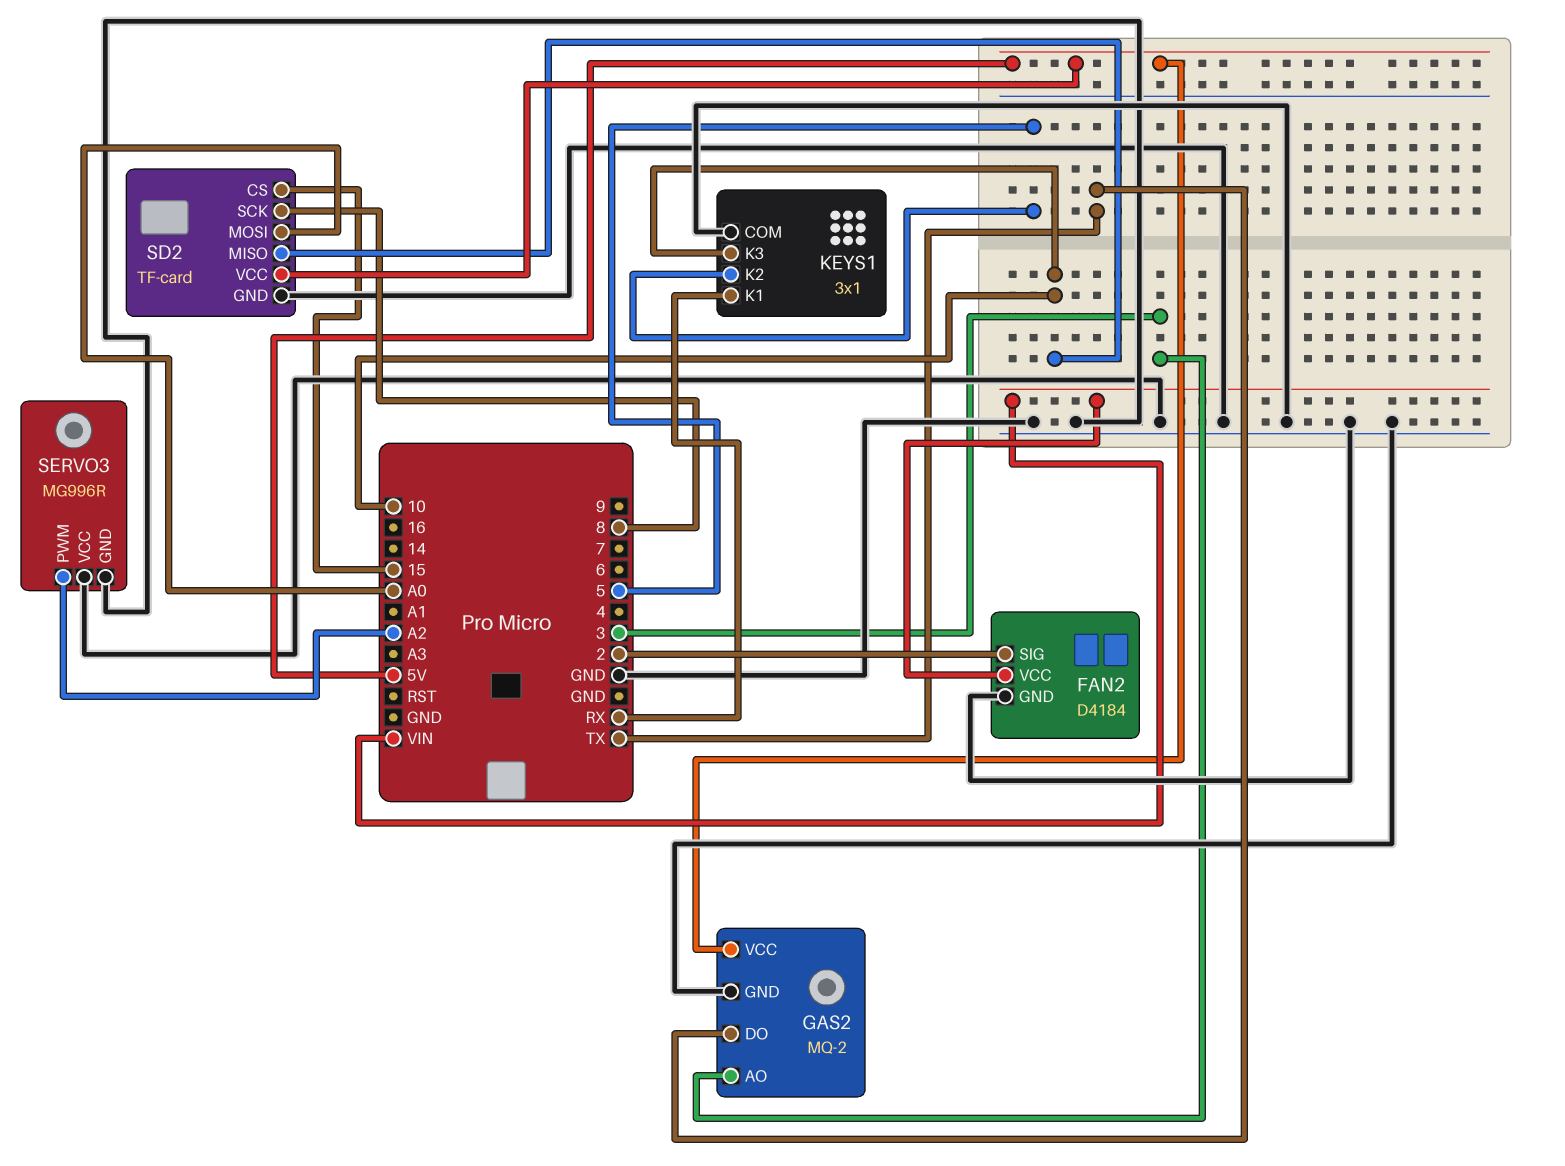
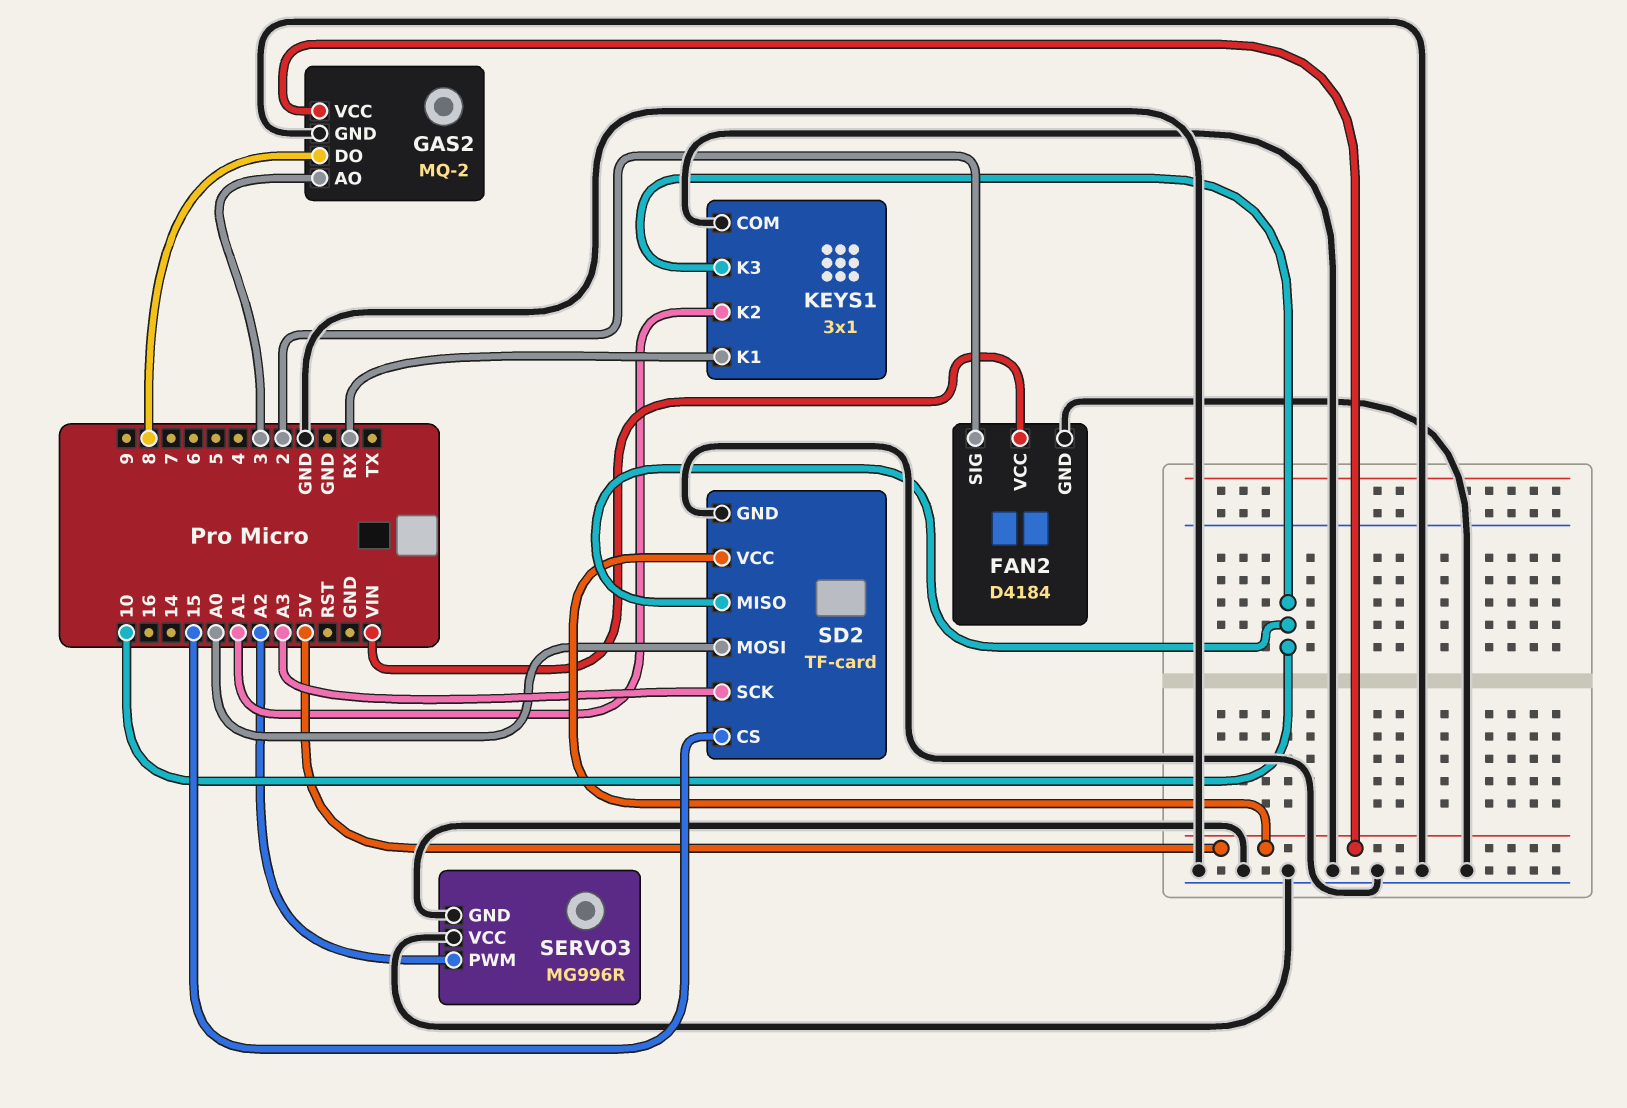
GAS2 pin DO: TX -> 8
KEYS1 pin K2: 5 -> A1
SD2 pin SCK: 8 -> A3

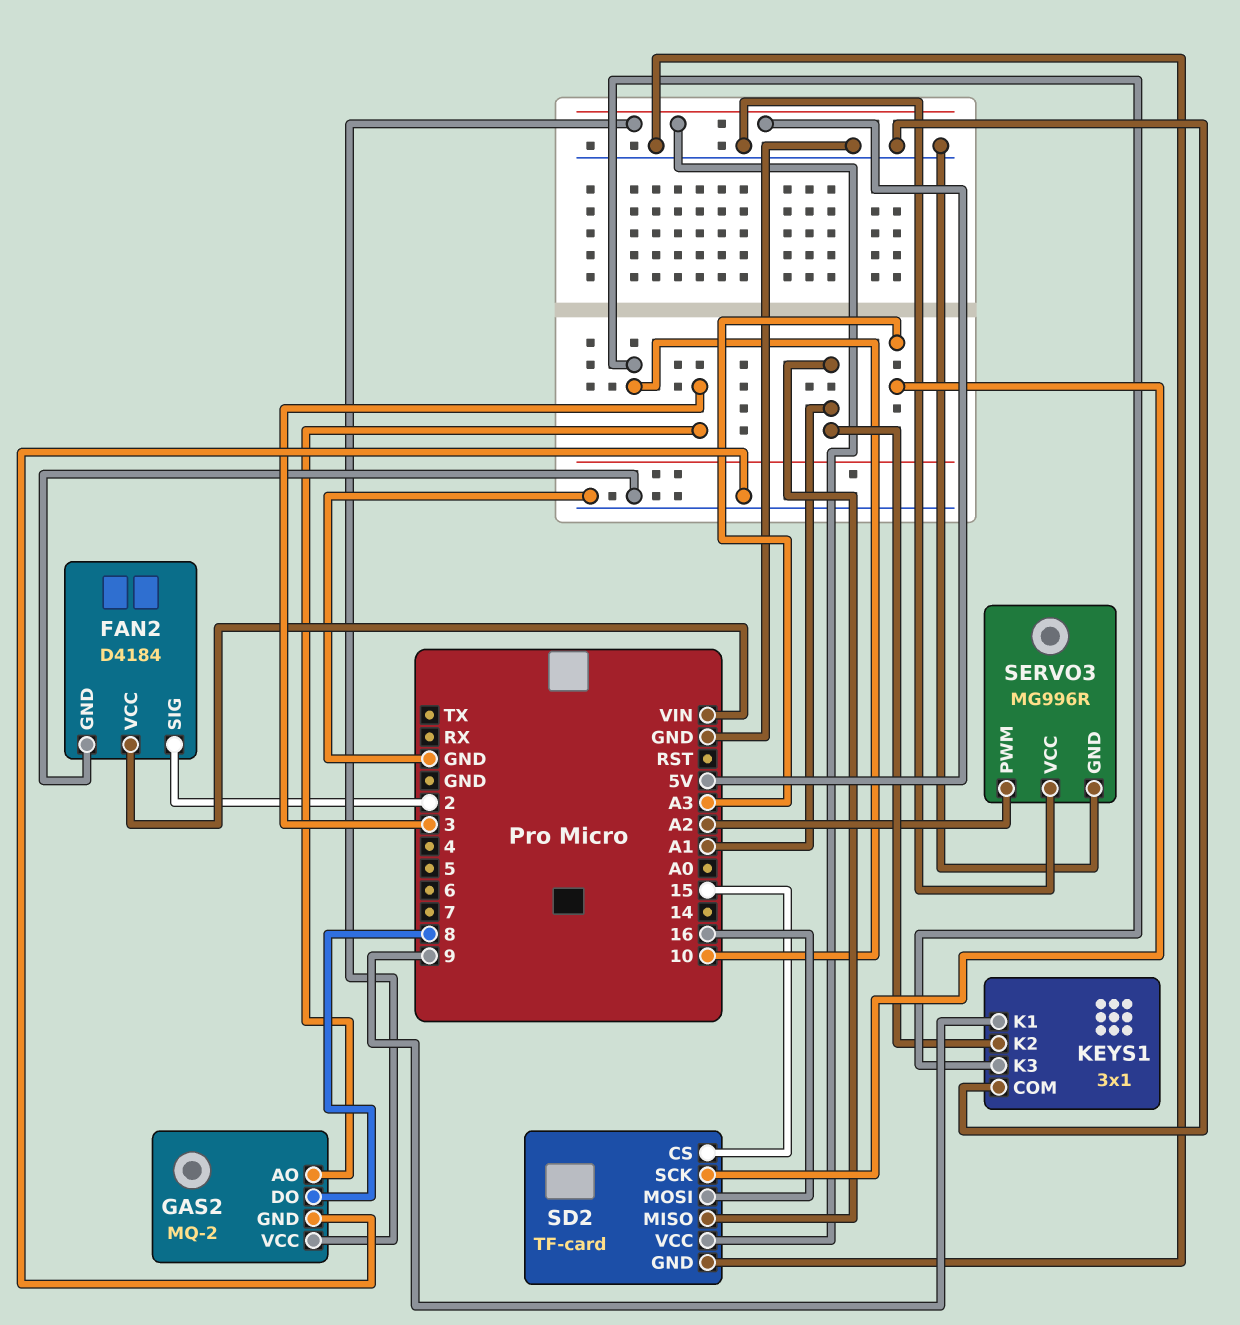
KEYS1 pin K1: RX -> 9
SD2 pin MISO: 10 -> A1
SD2 pin MOSI: A0 -> 16

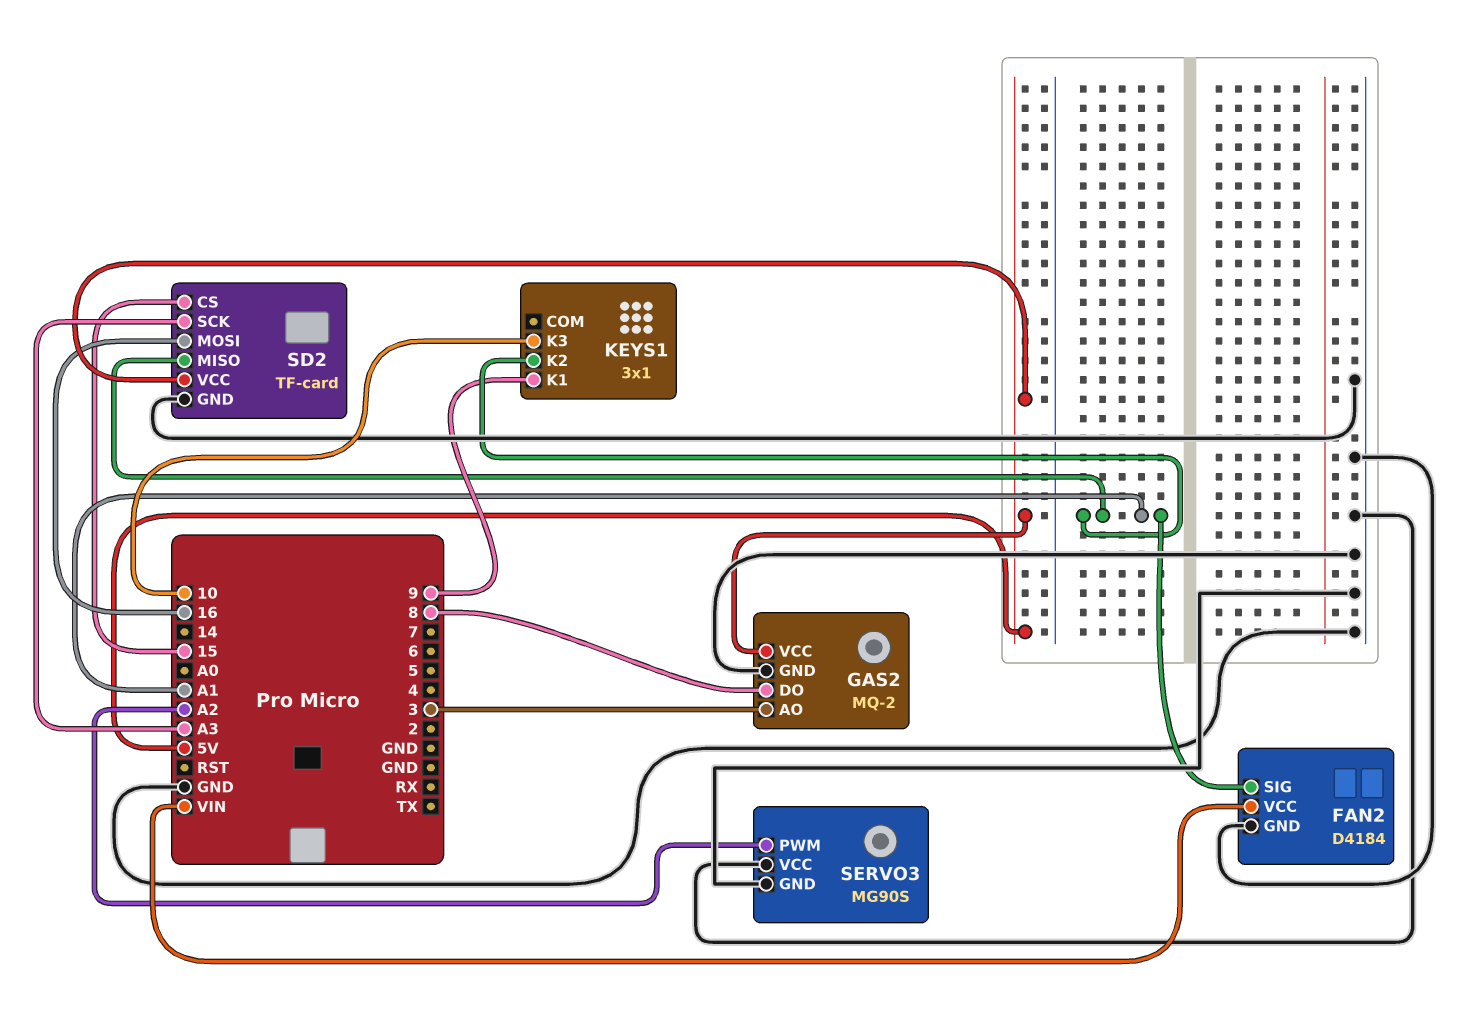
FAN2 pin SIG: 2 -> A1
KEYS1 pin COM: GND -> none
SERVO3: MG996R -> MG90S

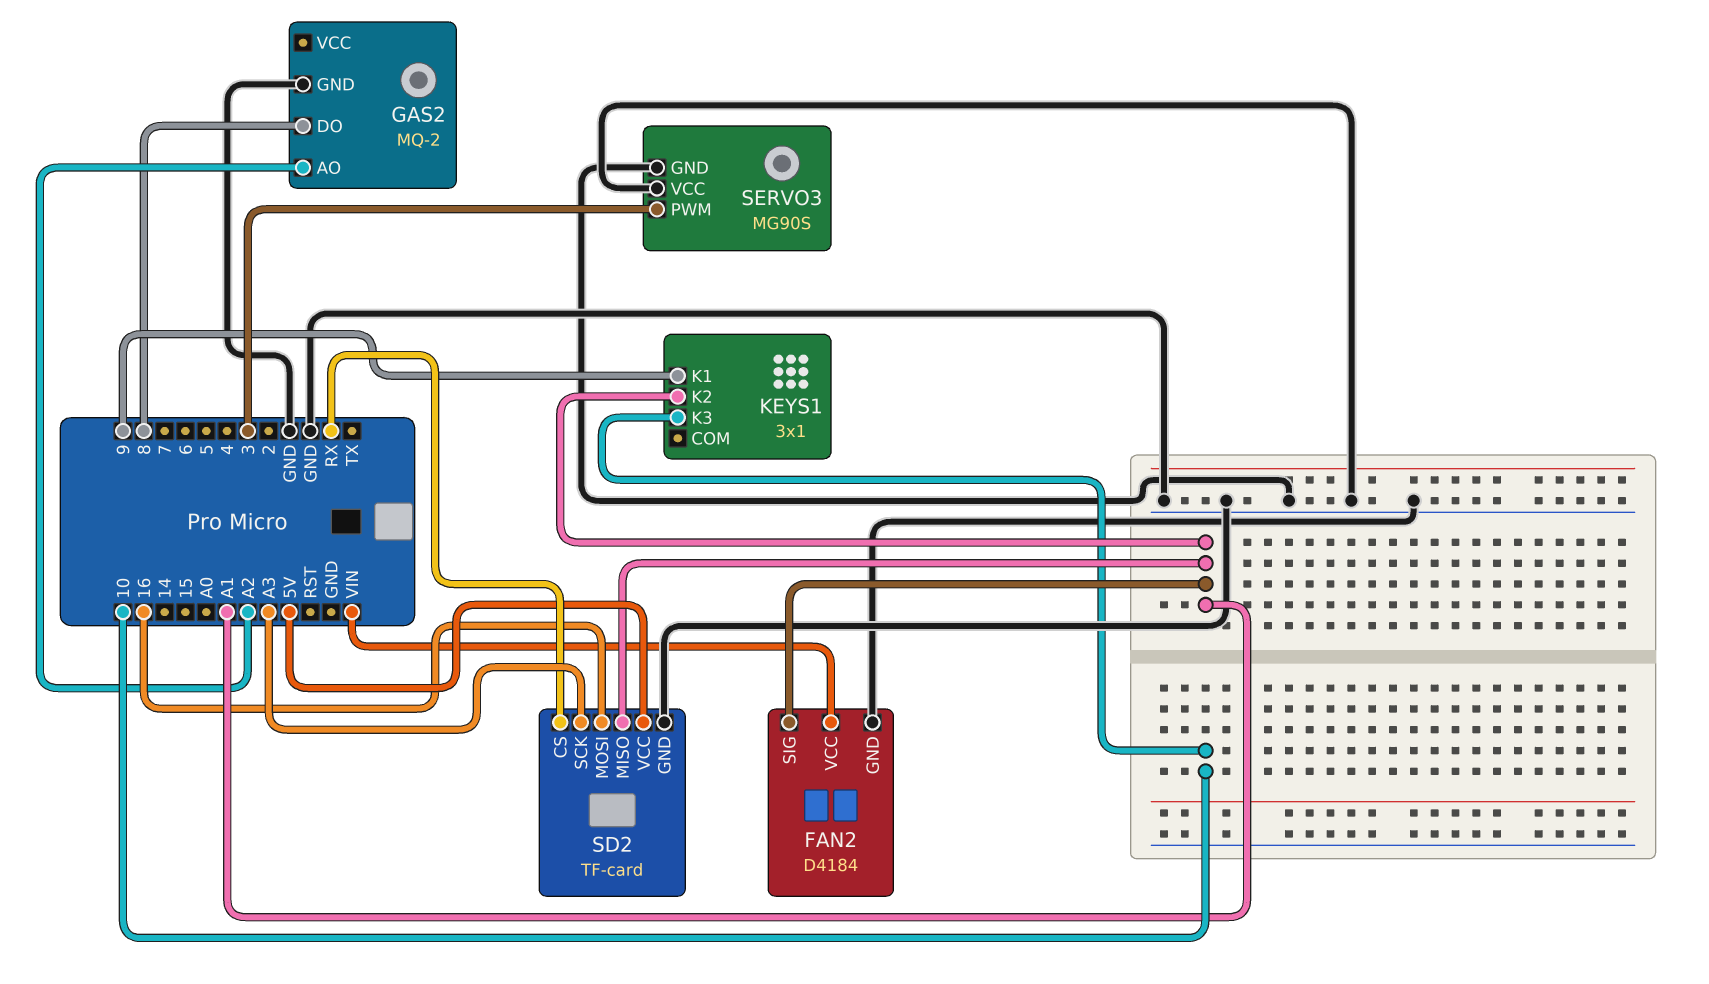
GAS2 pin AO: 3 -> A2
GAS2 pin VCC: 5V -> none
SD2 pin CS: 15 -> RX
SERVO3 pin PWM: A2 -> 3

